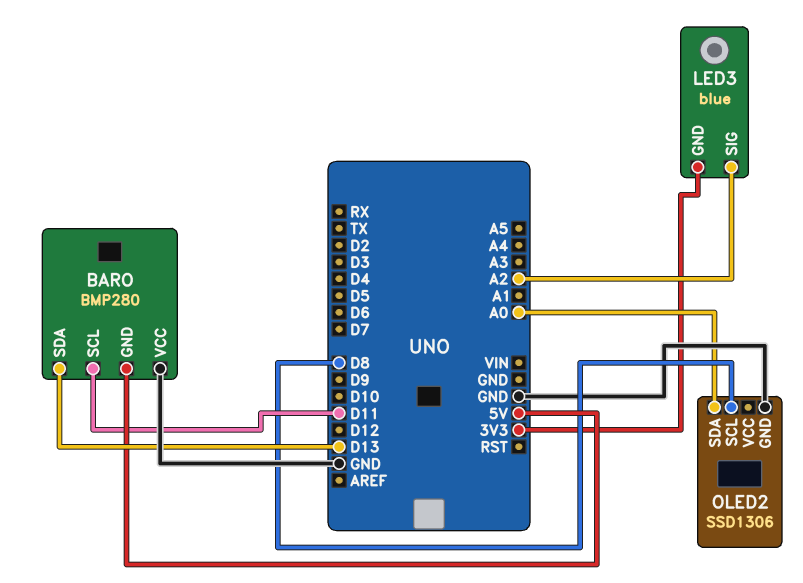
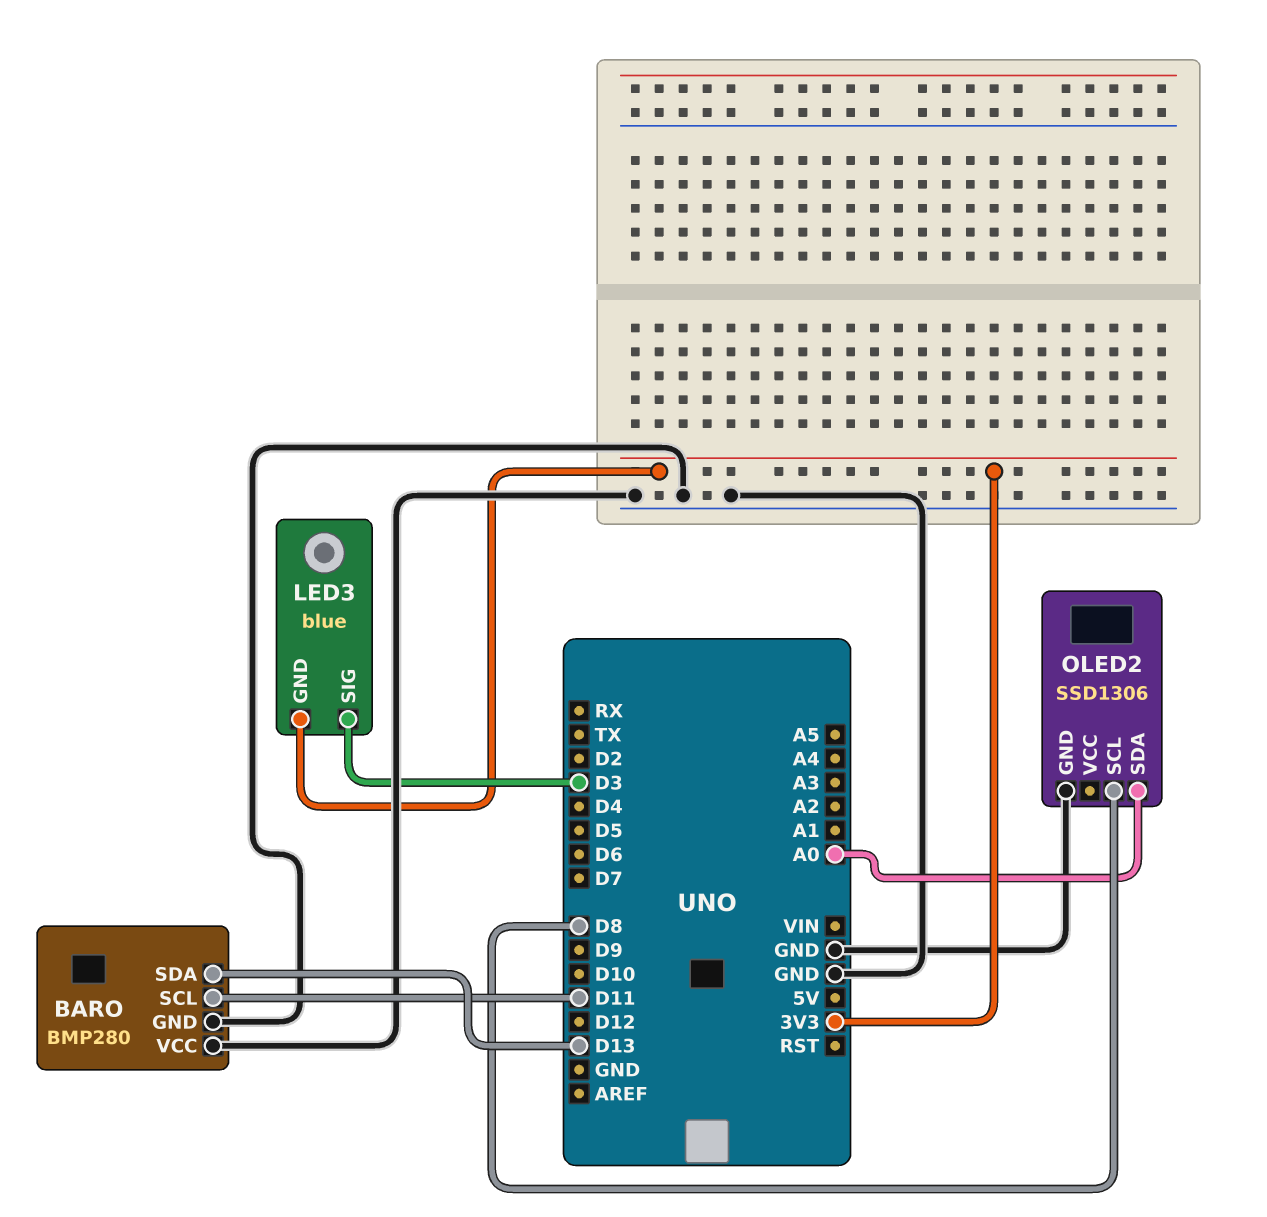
BARO pin GND: 5V -> GND
LED3 pin SIG: A2 -> D3

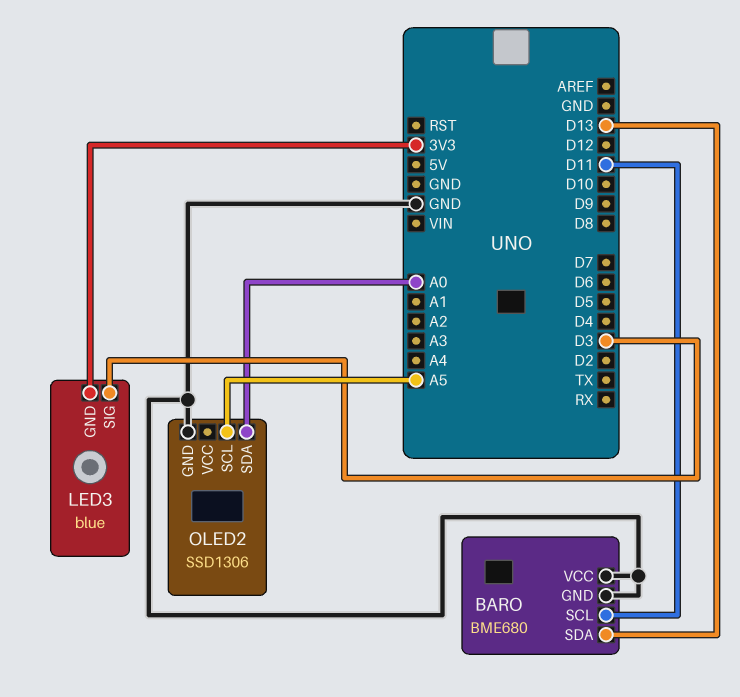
BARO: BMP280 -> BME680
OLED2 pin SCL: D8 -> A5

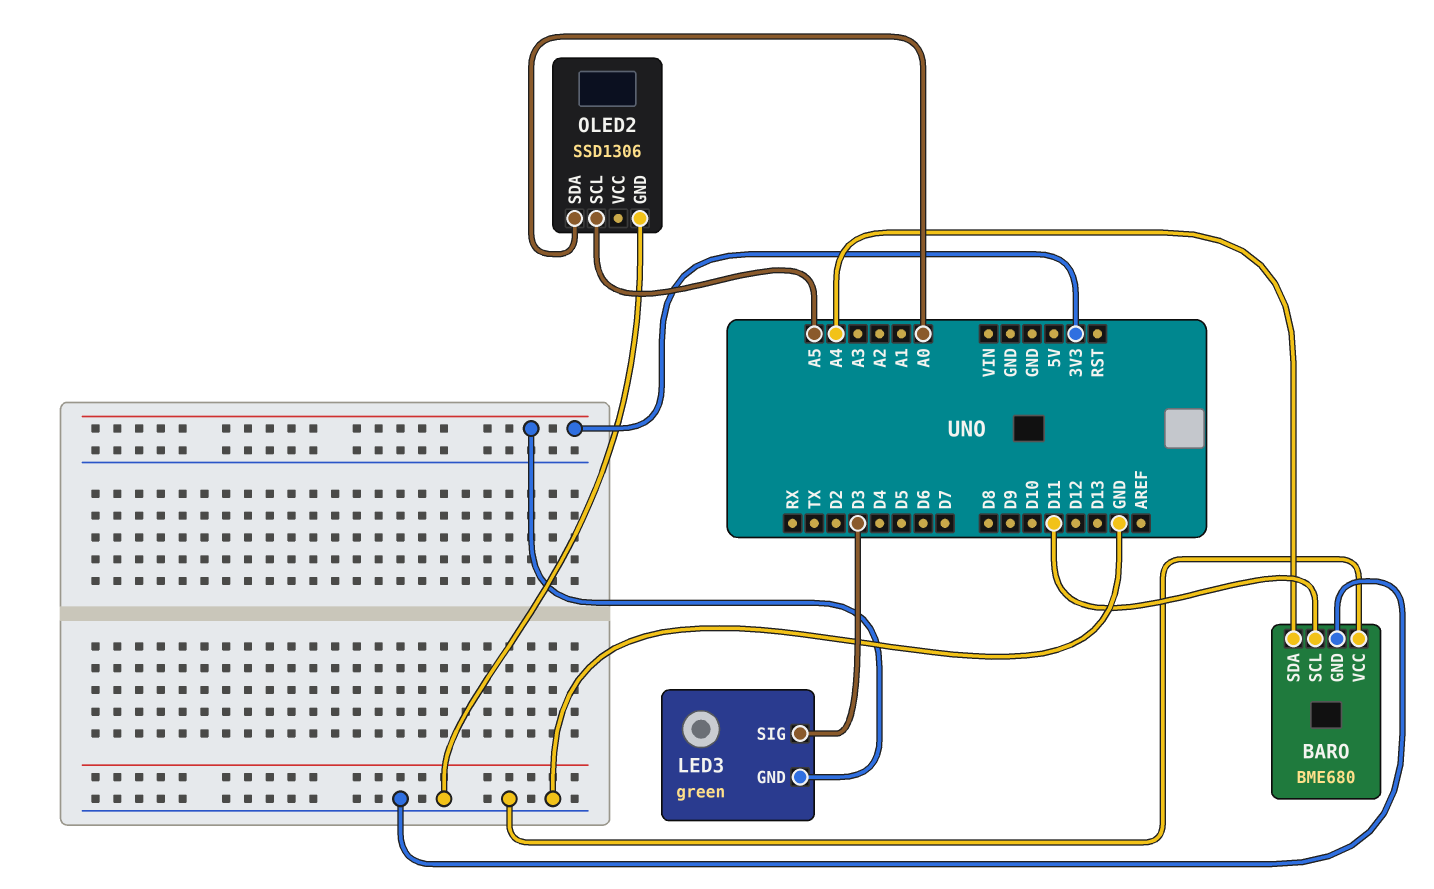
BARO pin SDA: D13 -> A4
LED3: blue -> green

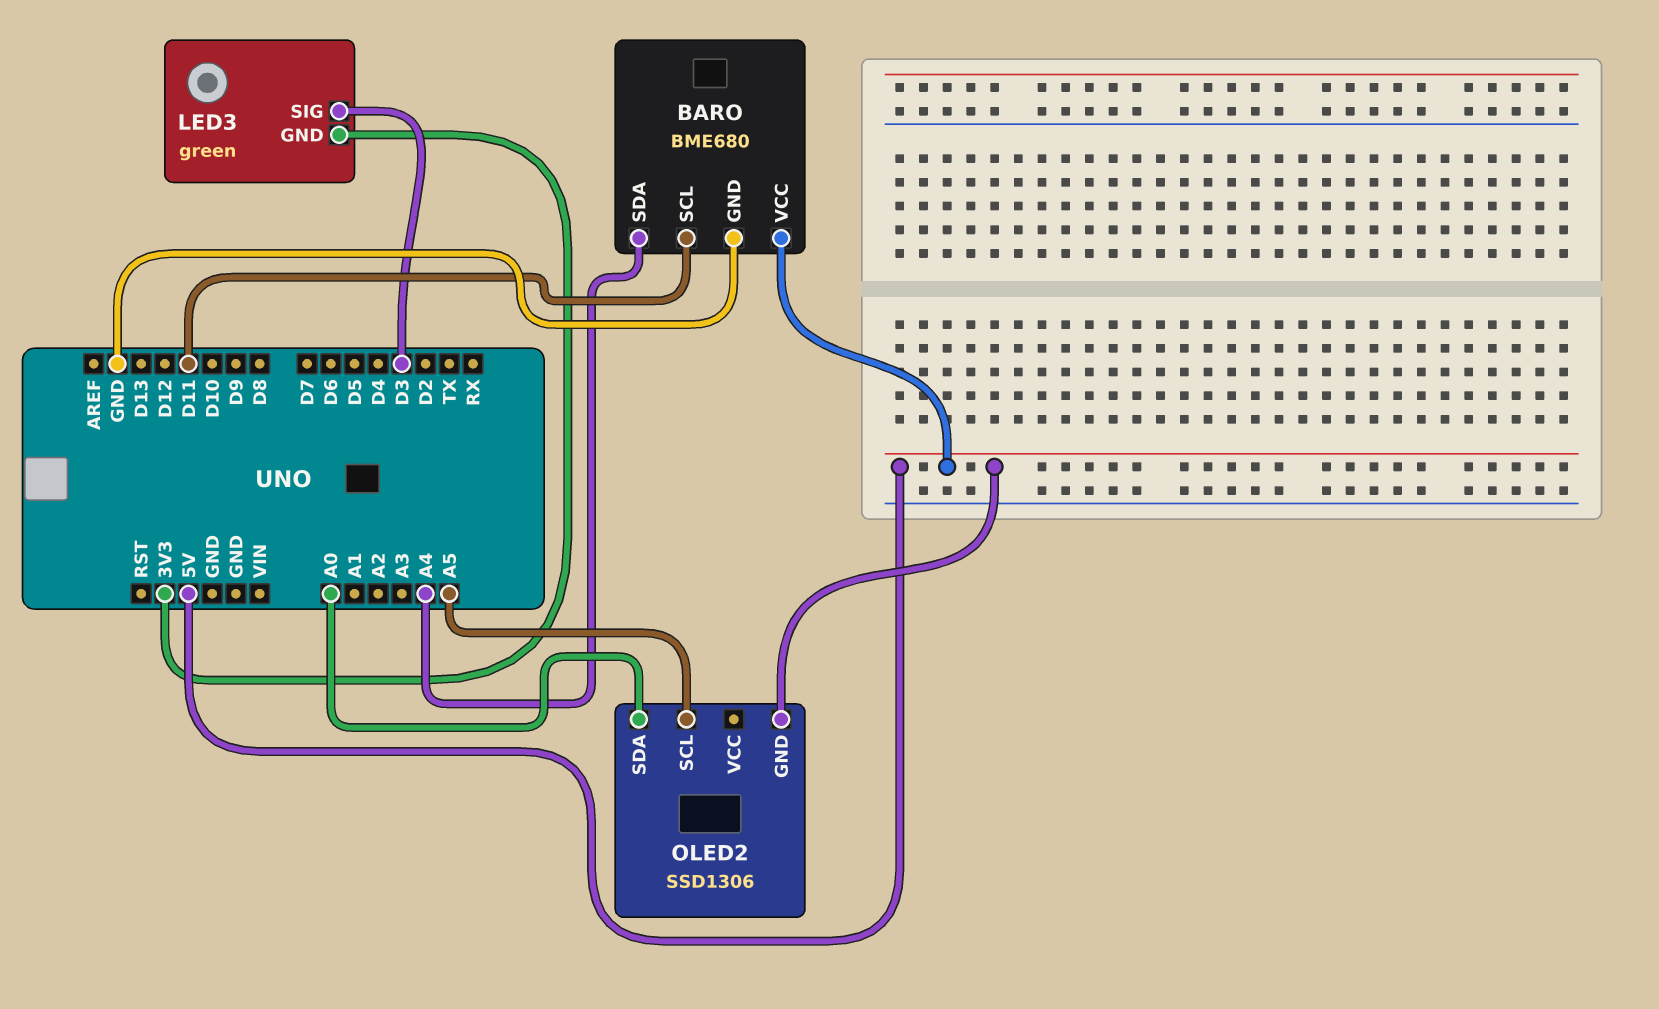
BARO pin VCC: GND -> 5V
OLED2 pin GND: GND -> 5V

